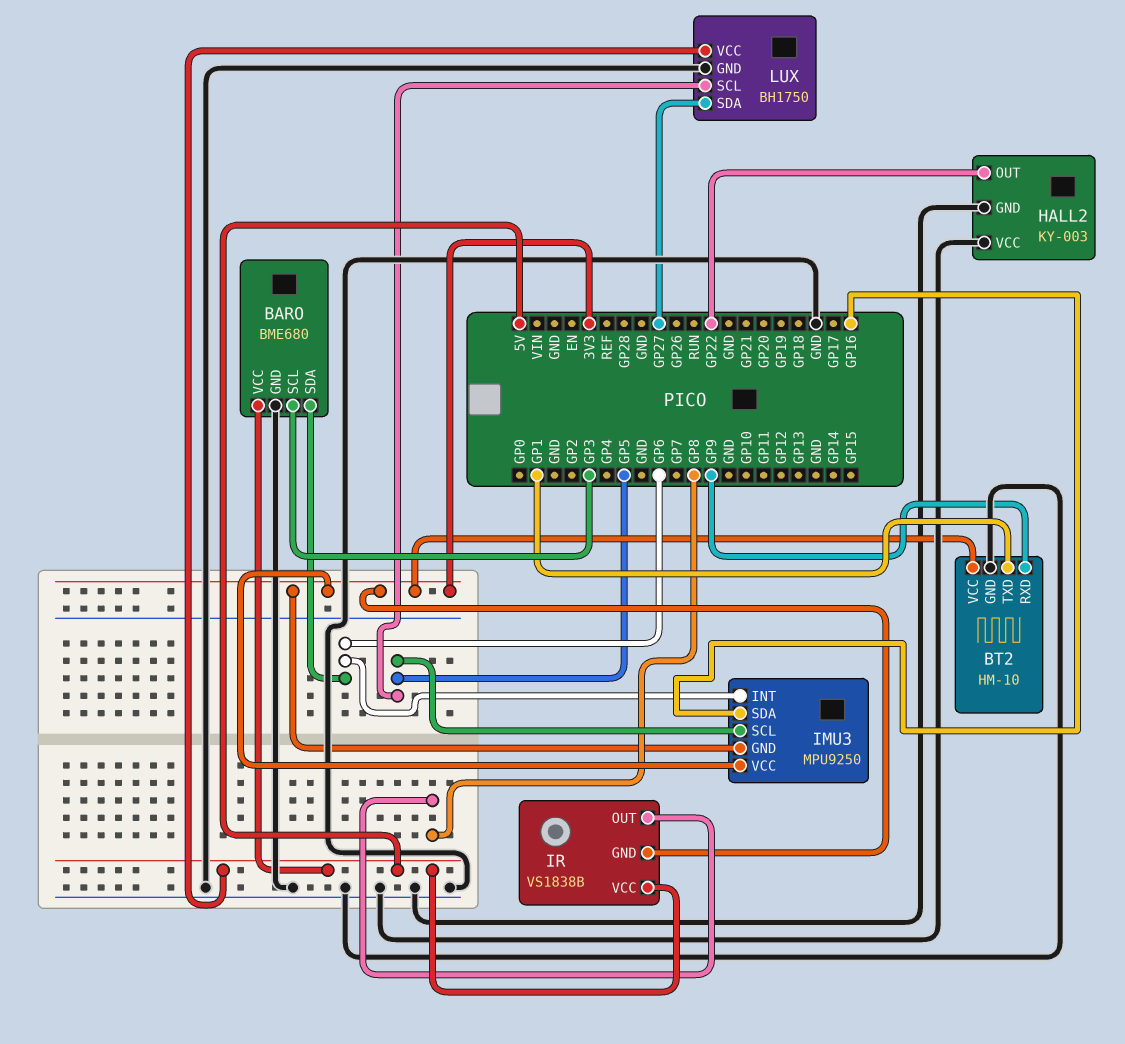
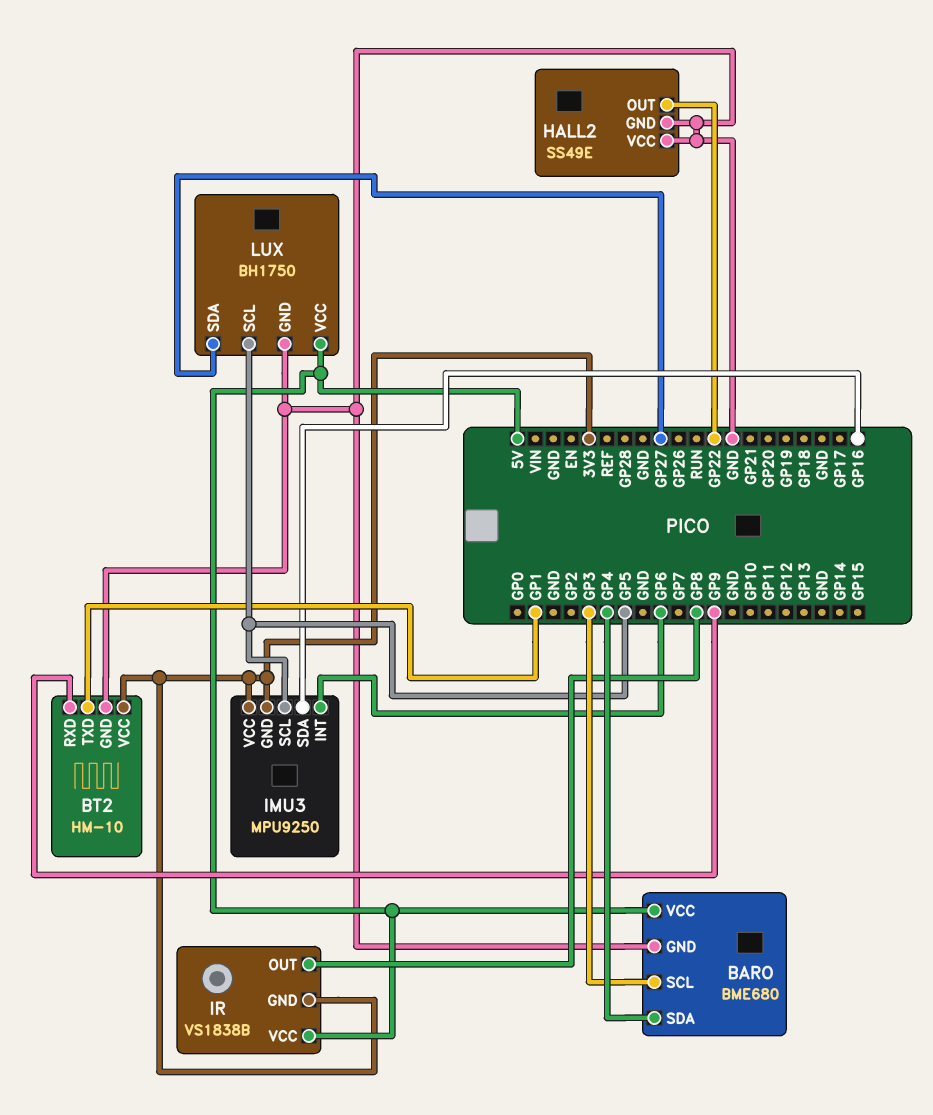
BARO pin SDA: GP6 -> GP4
HALL2: KY-003 -> SS49E

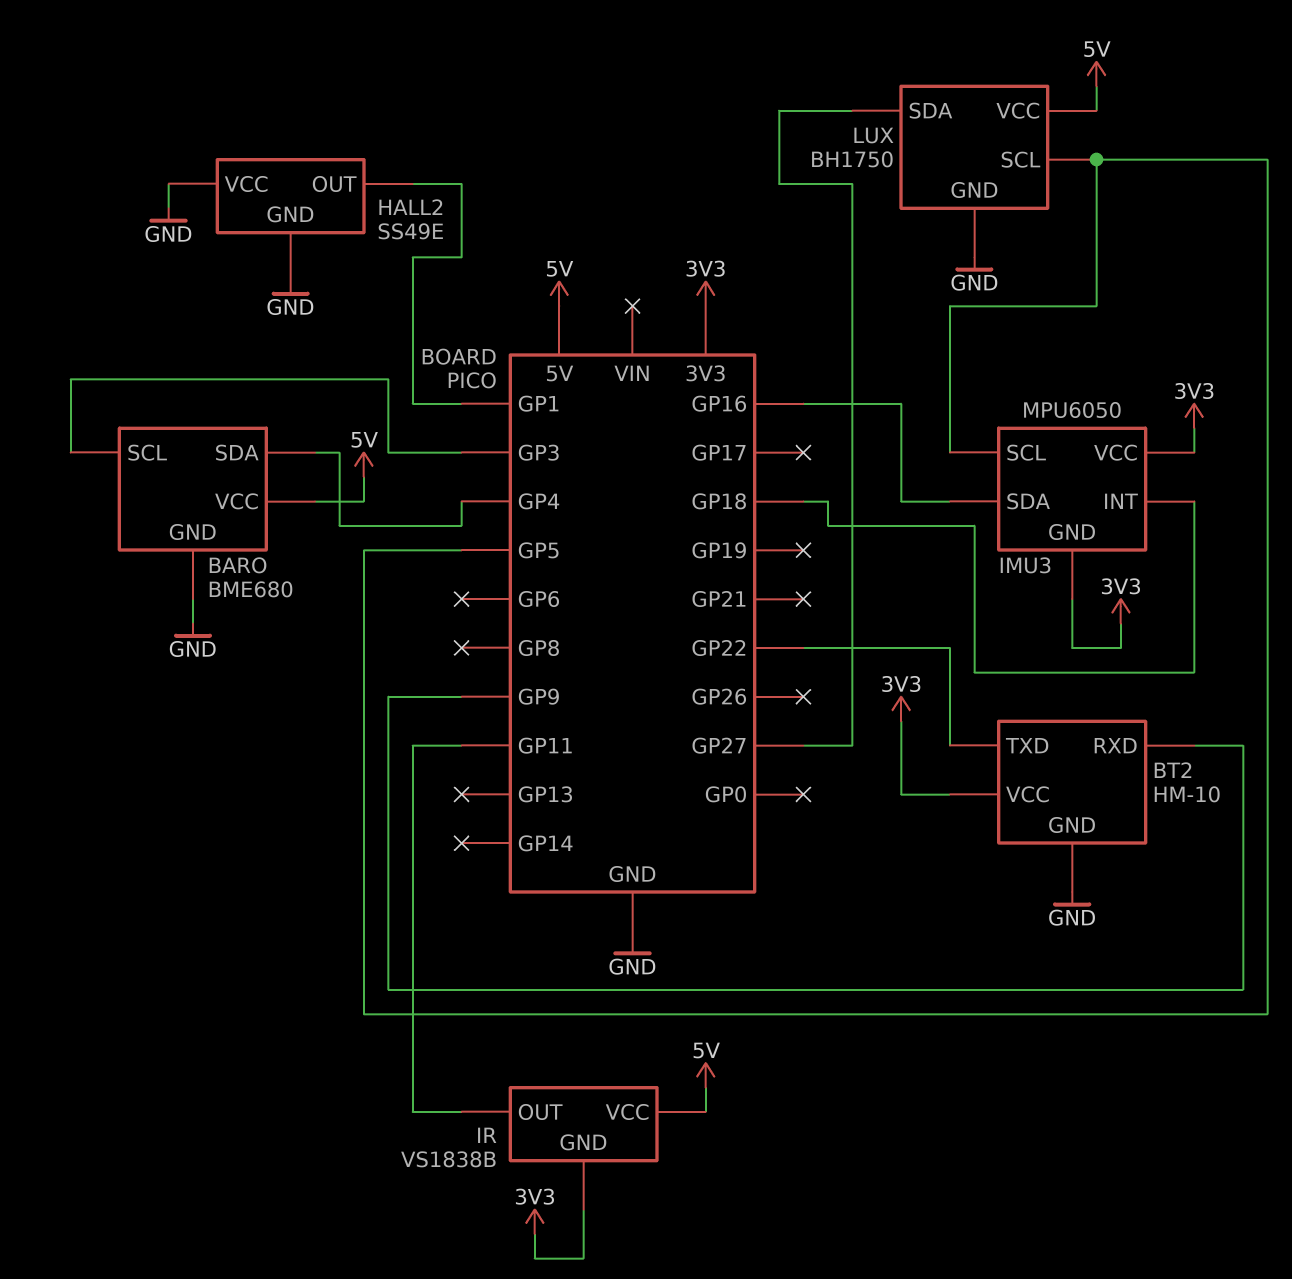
BT2 pin TXD: GP1 -> GP22
HALL2 pin OUT: GP22 -> GP1
IMU3: MPU9250 -> MPU6050
IMU3 pin INT: GP6 -> GP18
IR pin OUT: GP8 -> GP11

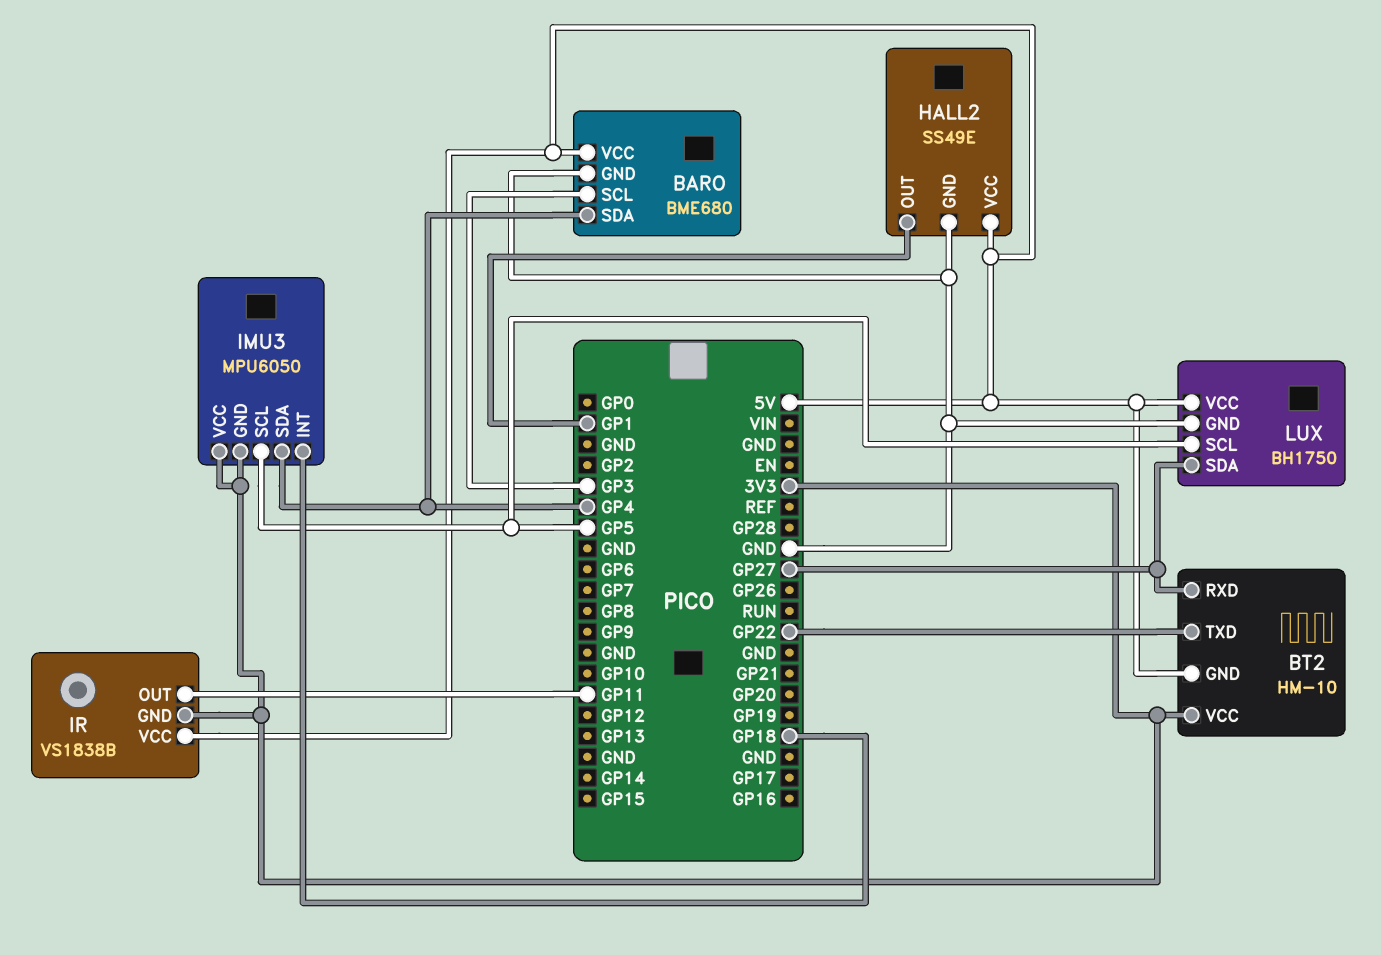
BT2 pin GND: GND -> 5V
BT2 pin RXD: GP9 -> GP27
HALL2 pin VCC: GND -> 5V
IMU3 pin SDA: GP16 -> GP4

